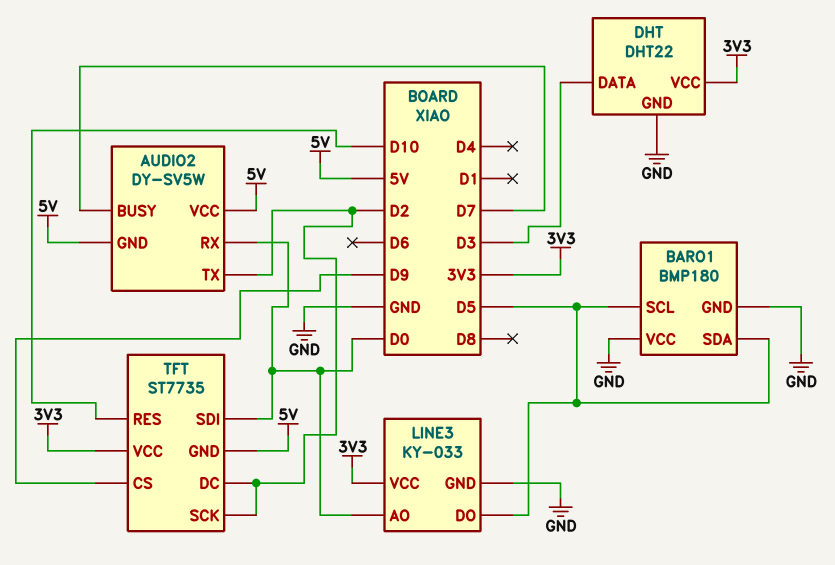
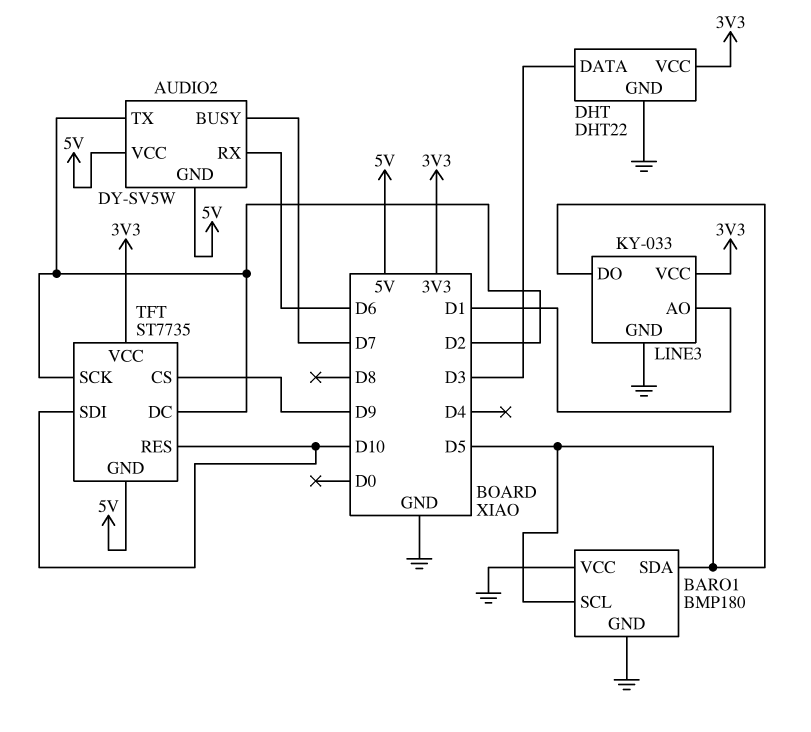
AUDIO2 pin RX: D0 -> D6
LINE3 pin AO: D0 -> D1
TFT pin SDI: D0 -> D10

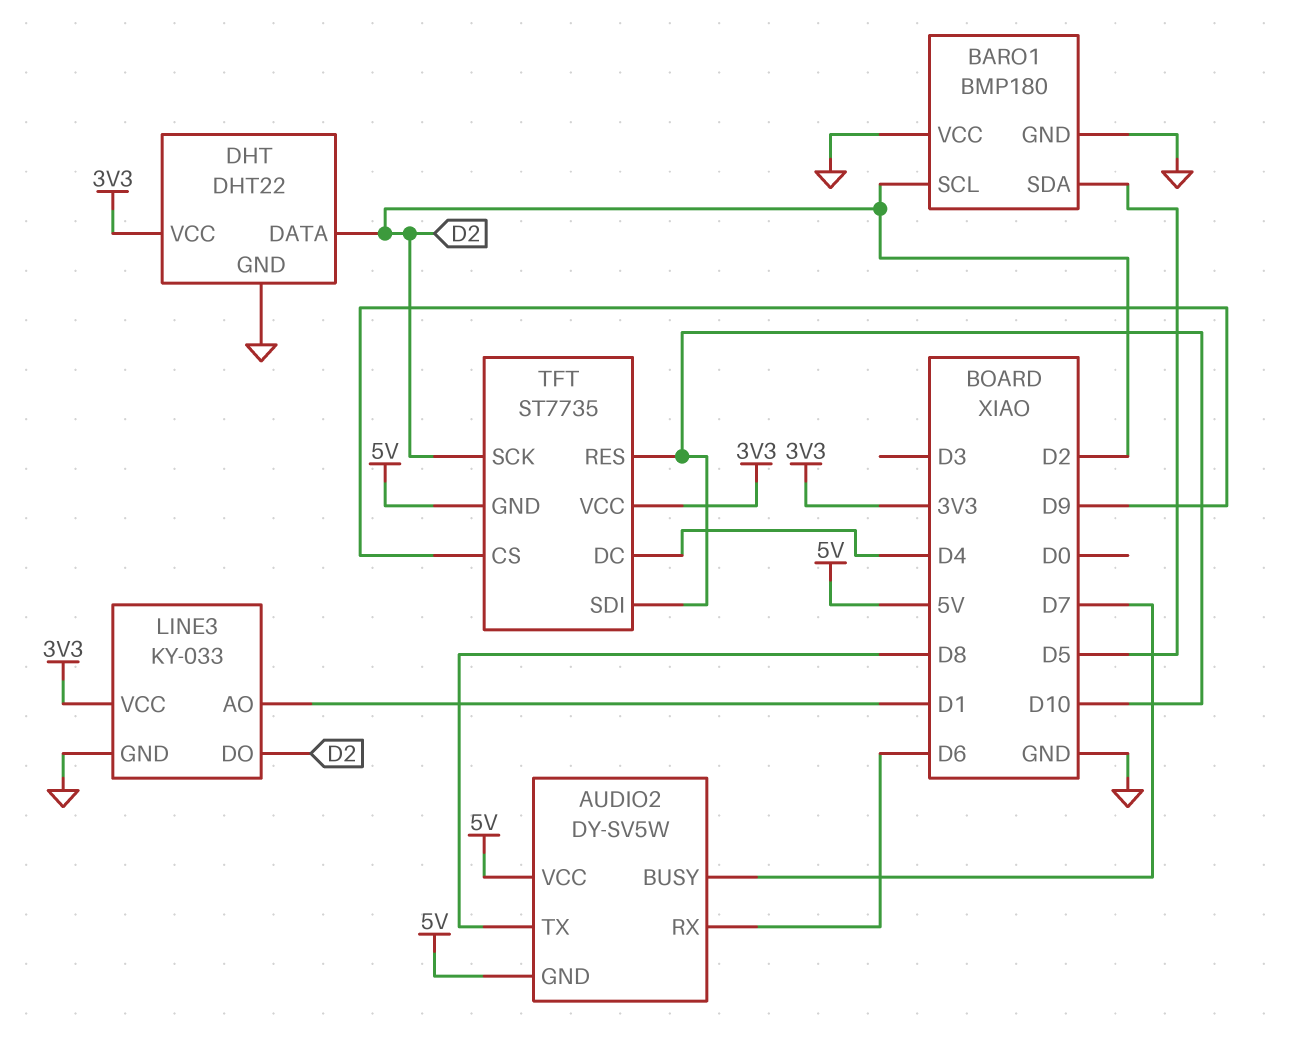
AUDIO2 pin TX: D2 -> D8
BARO1 pin SCL: D5 -> D2
DHT pin DATA: D3 -> D2
LINE3 pin DO: D5 -> D2
TFT pin DC: D2 -> D4

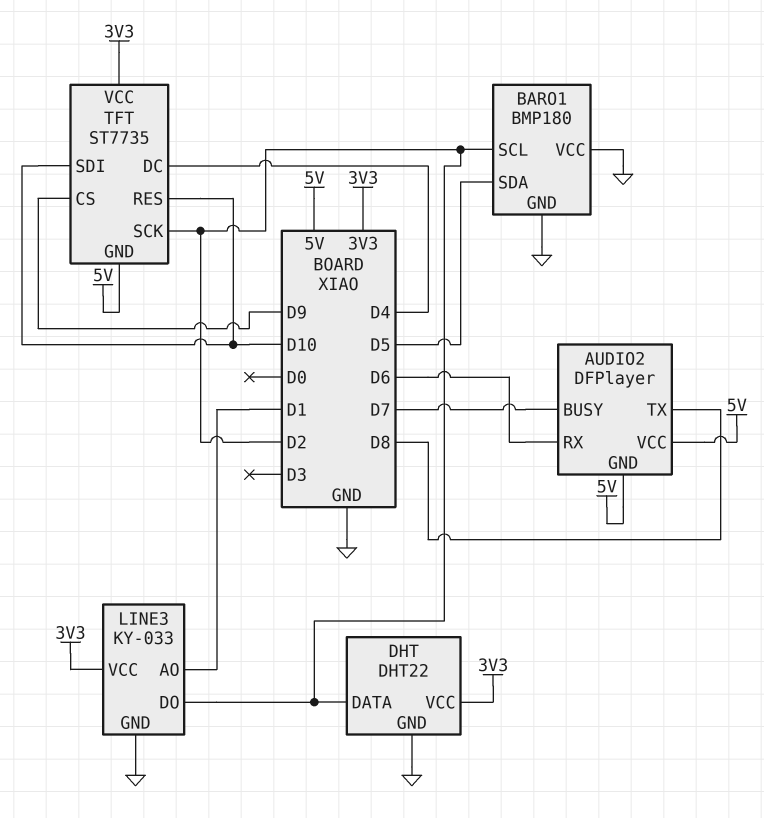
AUDIO2: DY-SV5W -> DFPlayer

